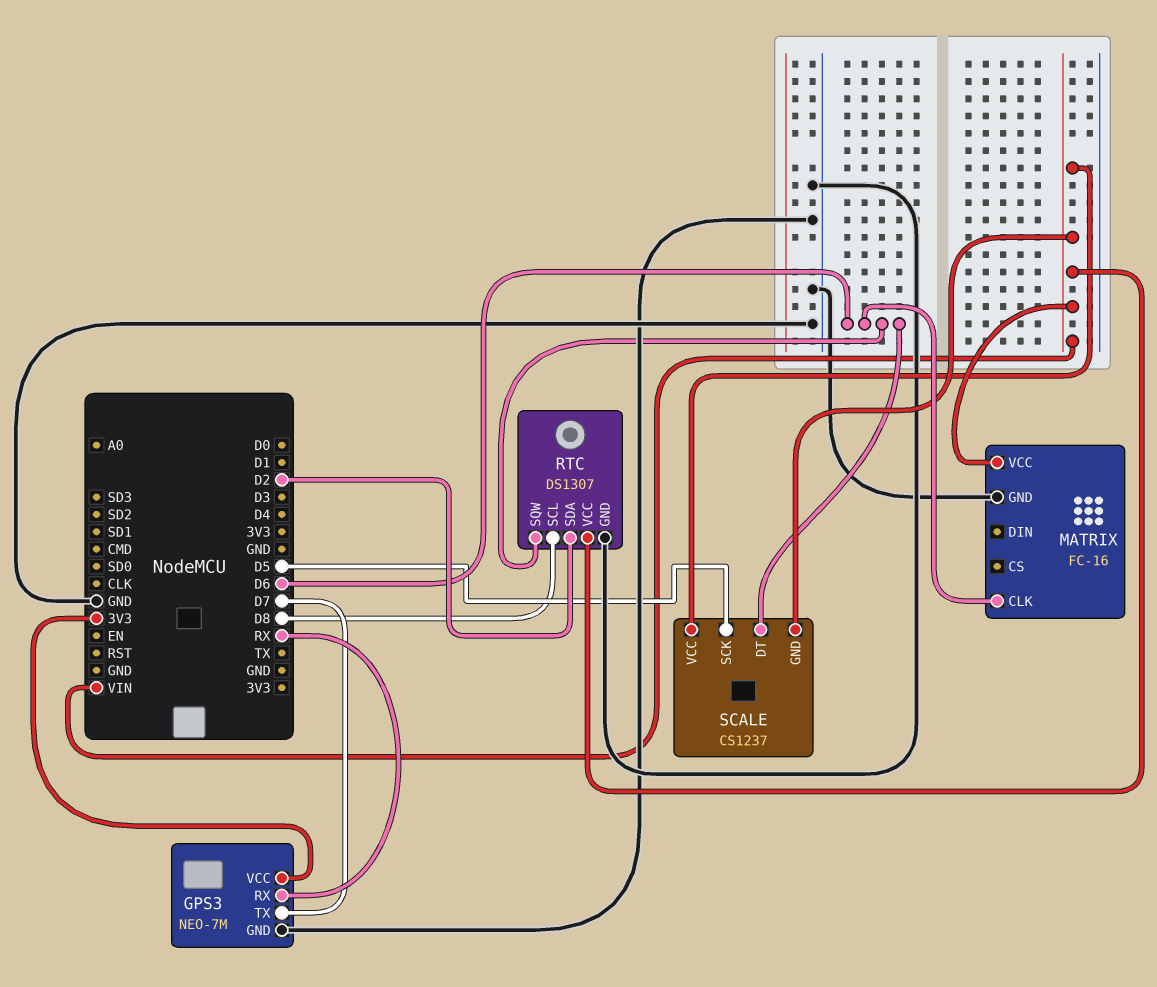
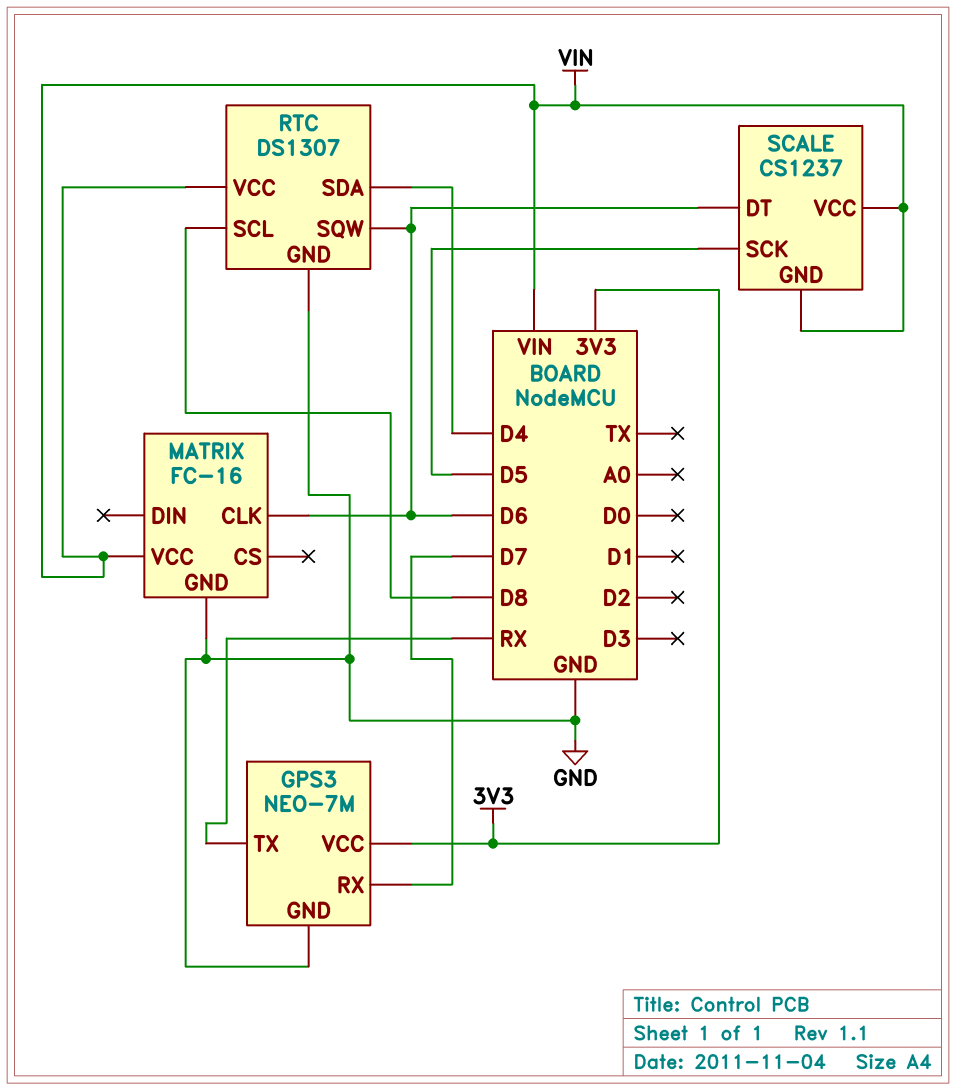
GPS3 pin RX: RX -> D7
GPS3 pin TX: D7 -> RX
RTC pin SDA: D2 -> D4

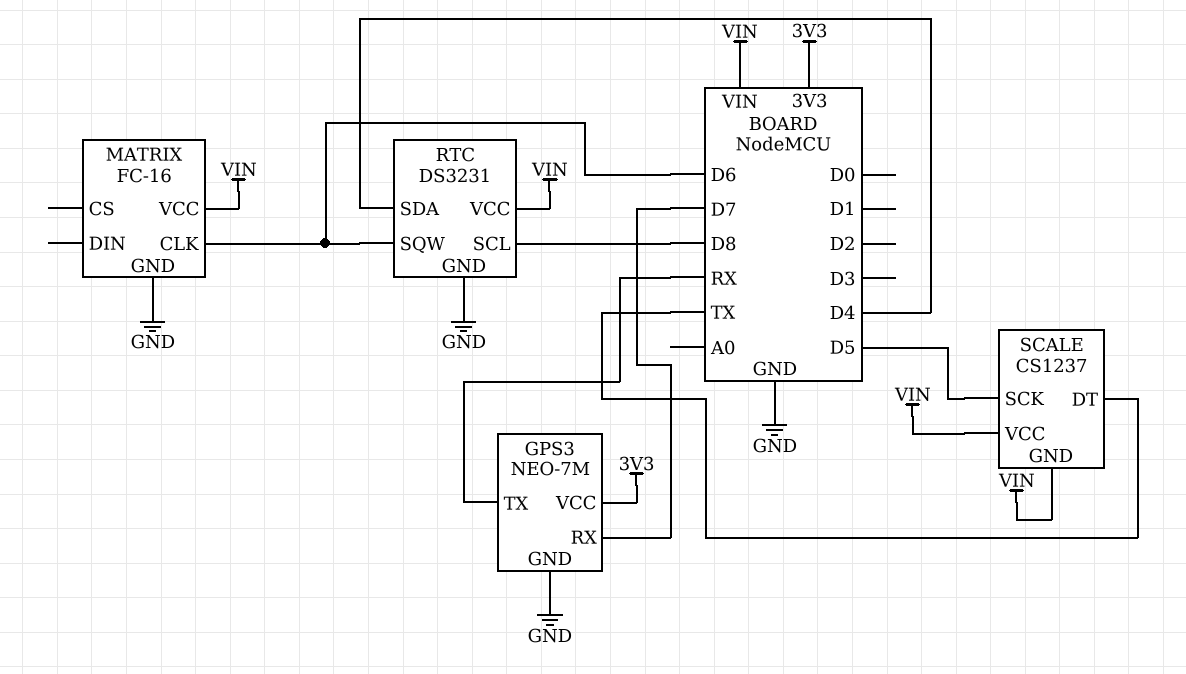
RTC: DS1307 -> DS3231
SCALE pin DT: D6 -> TX

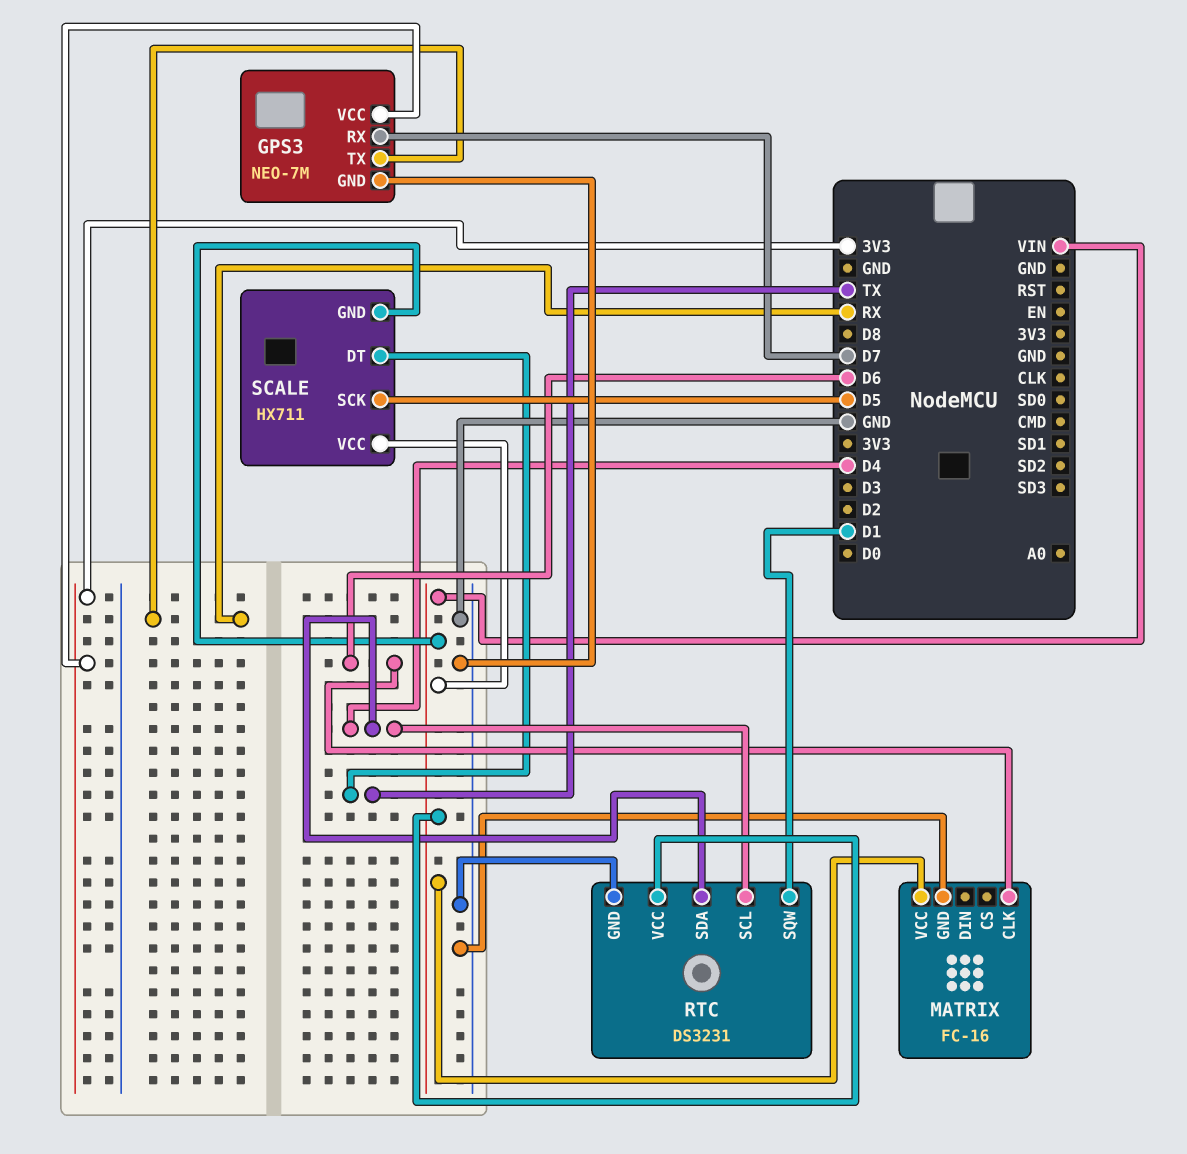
RTC pin SCL: D8 -> D4
RTC pin SQW: D6 -> D1
SCALE: CS1237 -> HX711

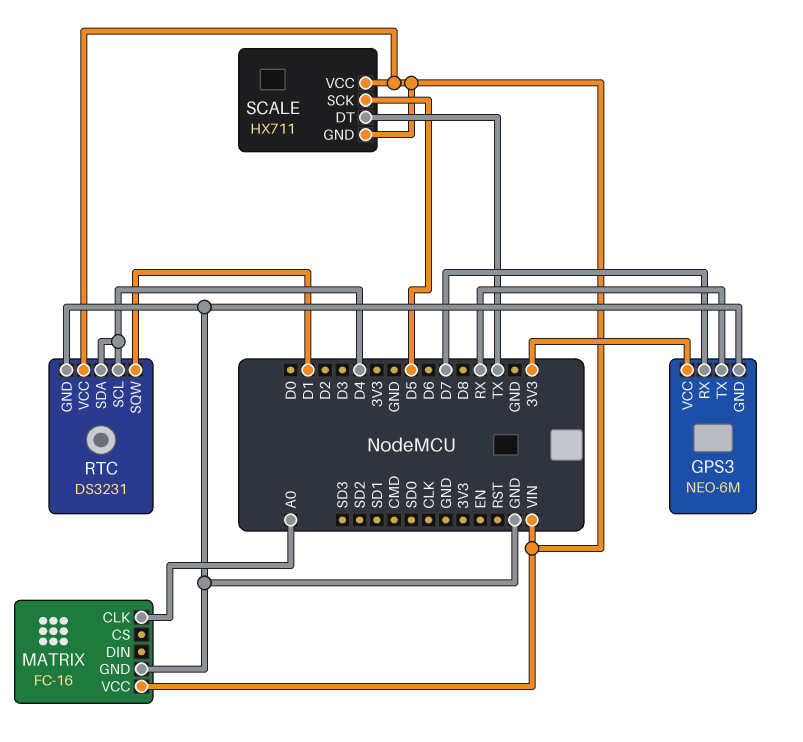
GPS3: NEO-7M -> NEO-6M
MATRIX pin CLK: D6 -> A0

